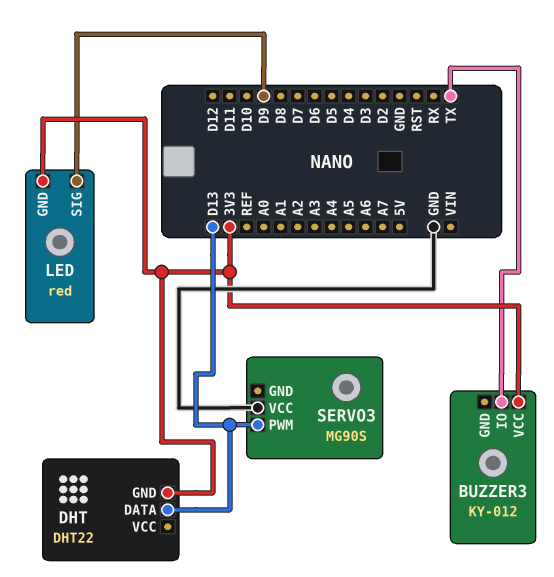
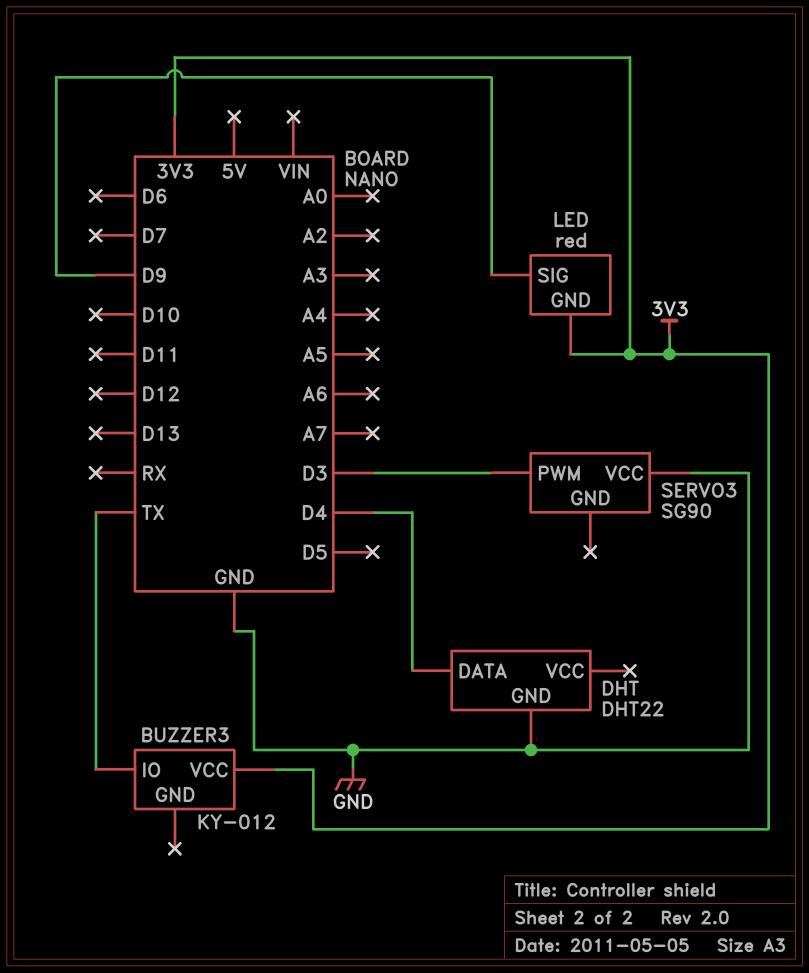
DHT pin DATA: D13 -> D4
DHT pin GND: 3V3 -> GND
SERVO3: MG90S -> SG90
SERVO3 pin PWM: D13 -> D3

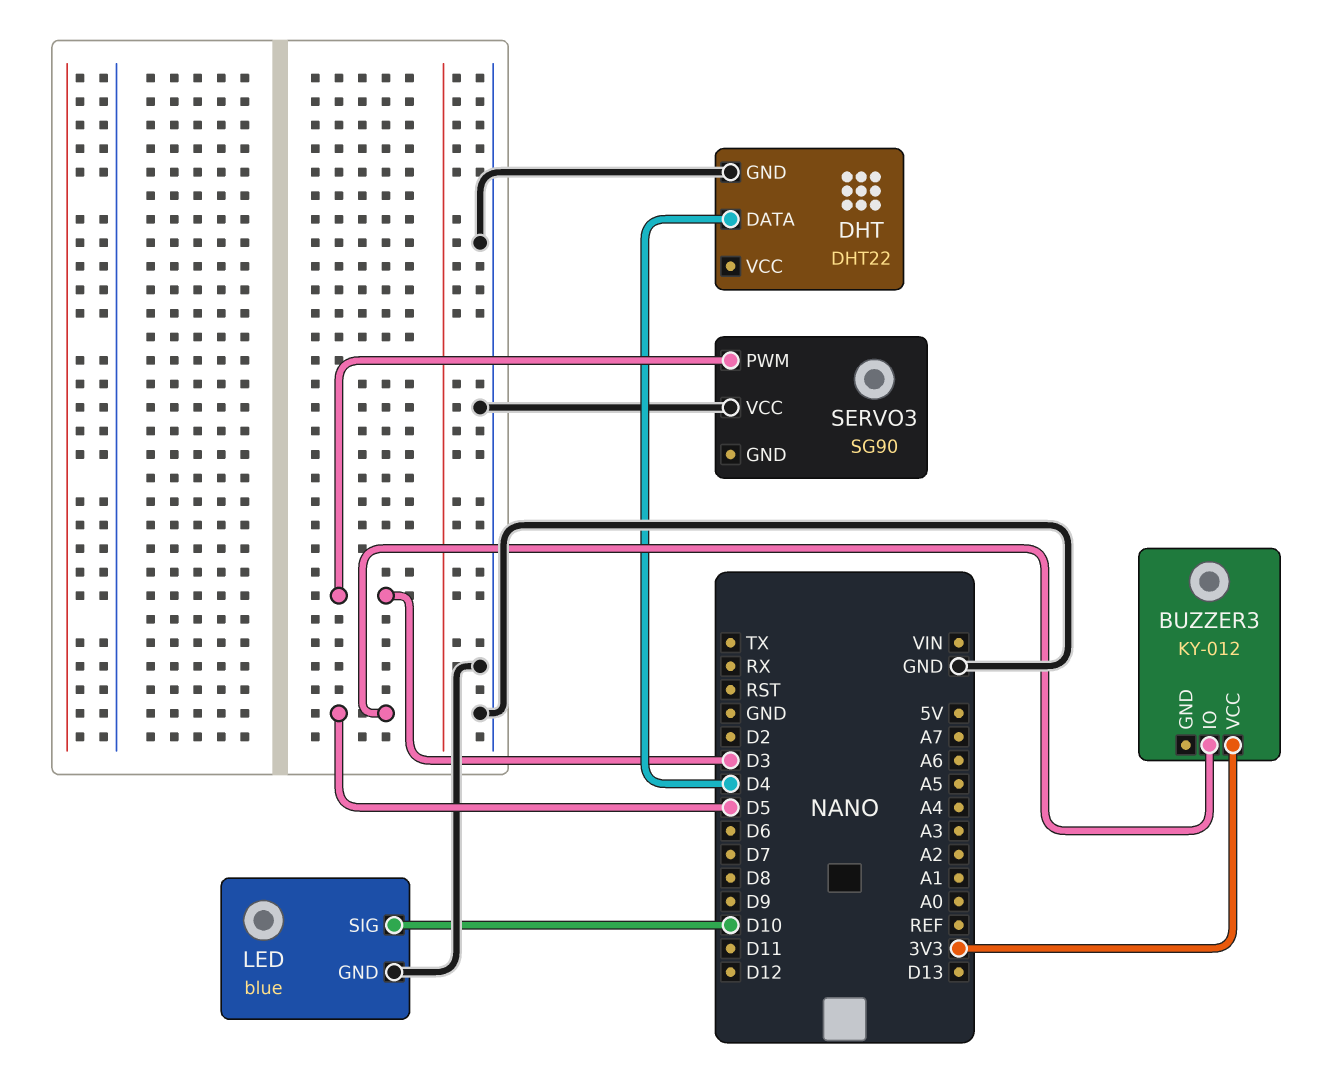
BUZZER3 pin IO: TX -> D5
LED: red -> blue
LED pin GND: 3V3 -> GND
LED pin SIG: D9 -> D10

